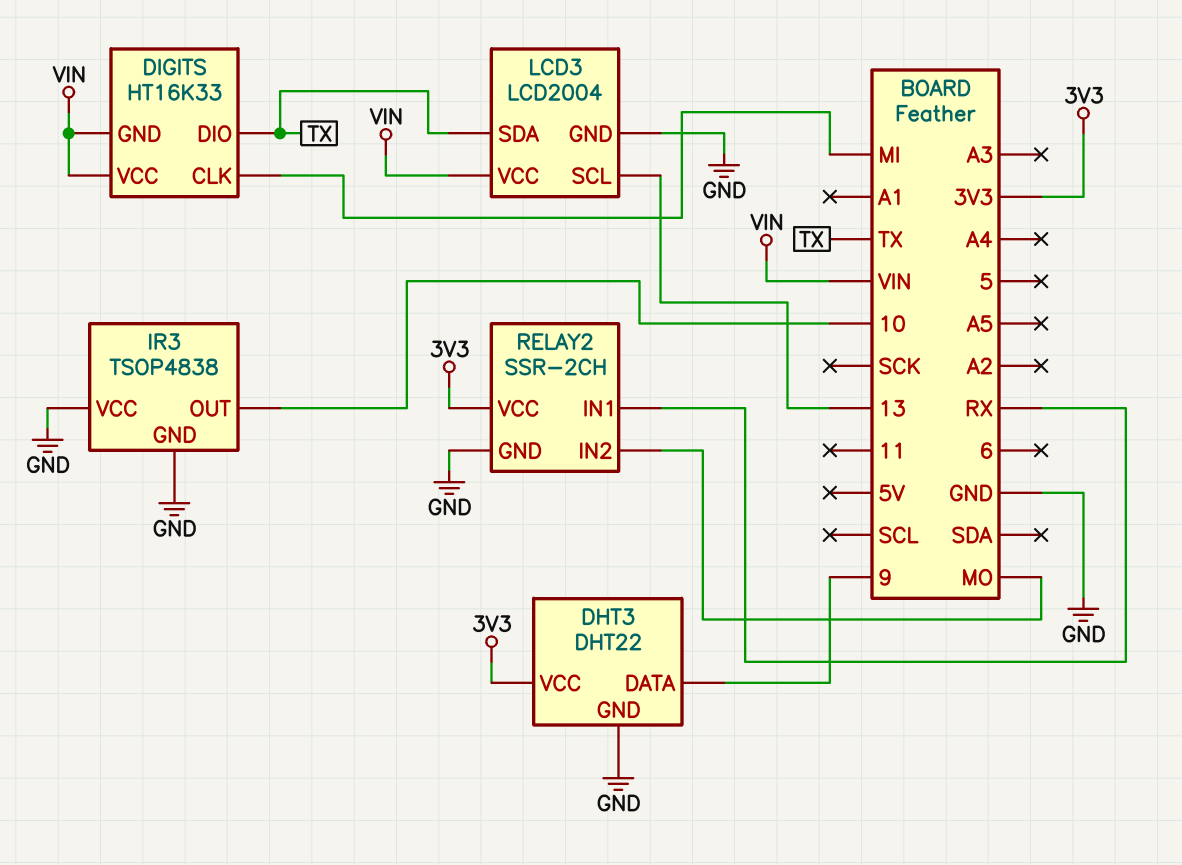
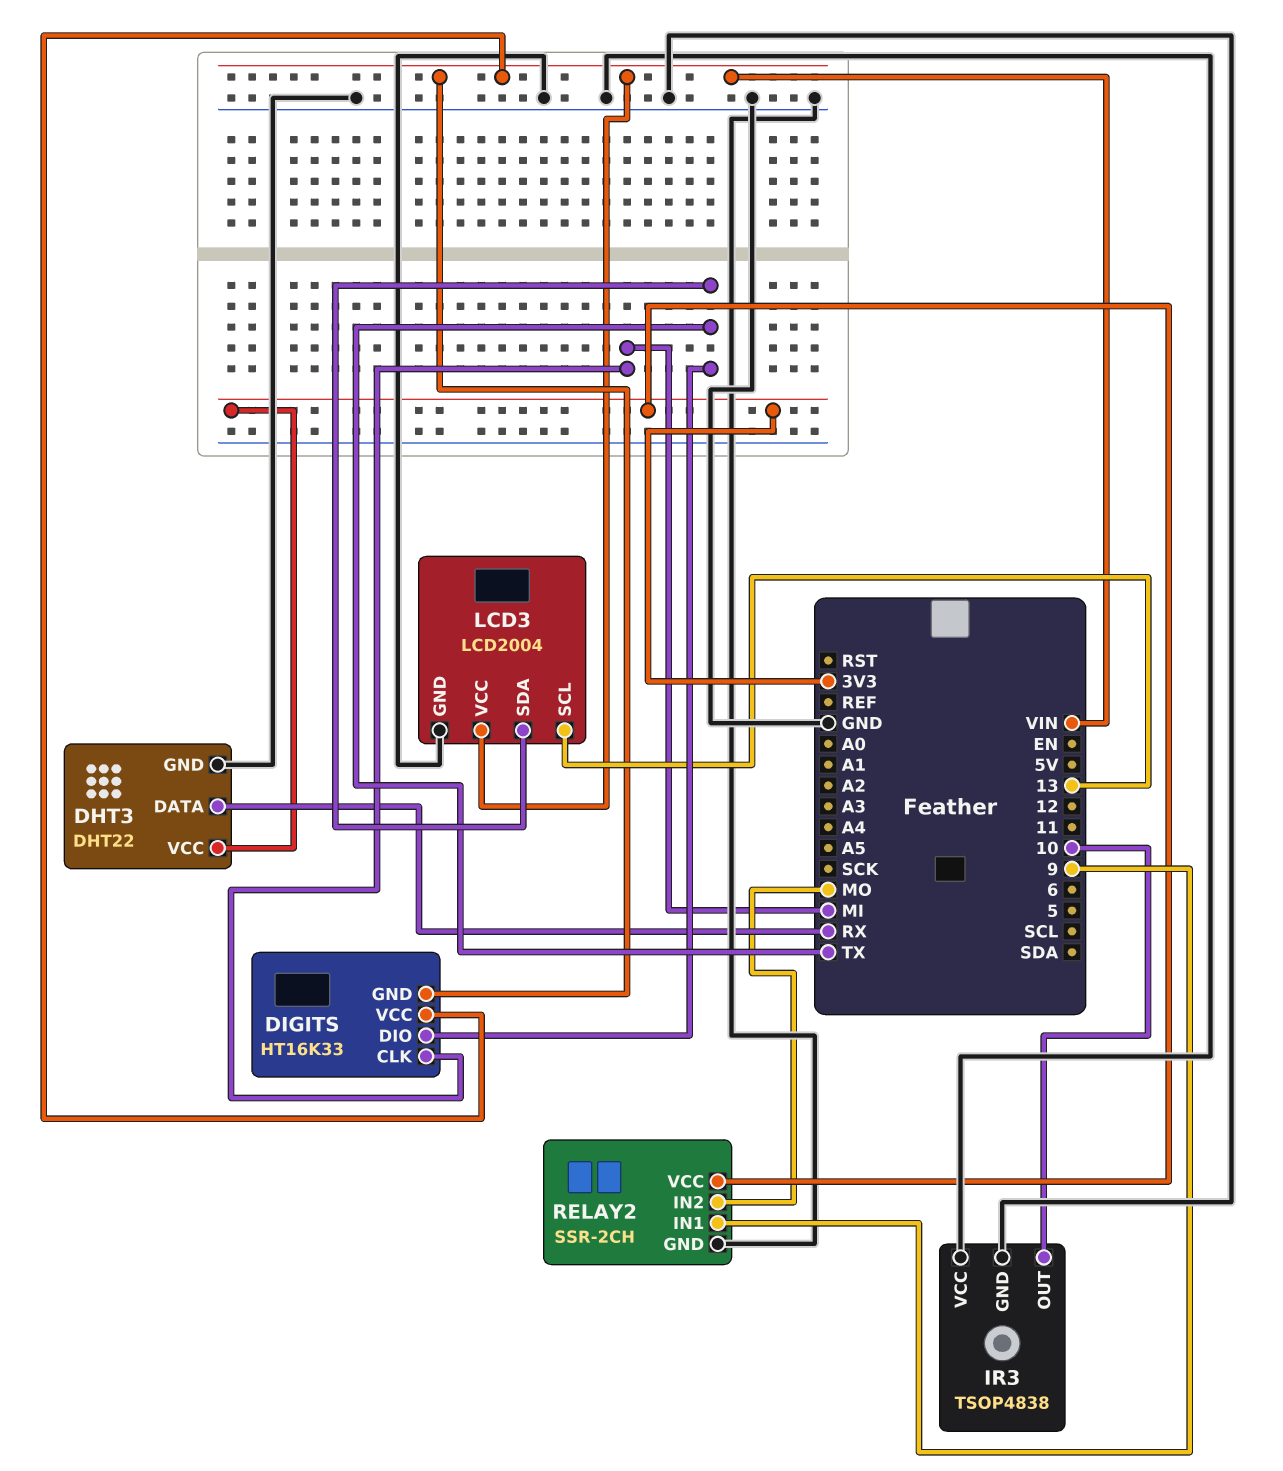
DHT3 pin DATA: 9 -> RX
RELAY2 pin IN1: RX -> 9

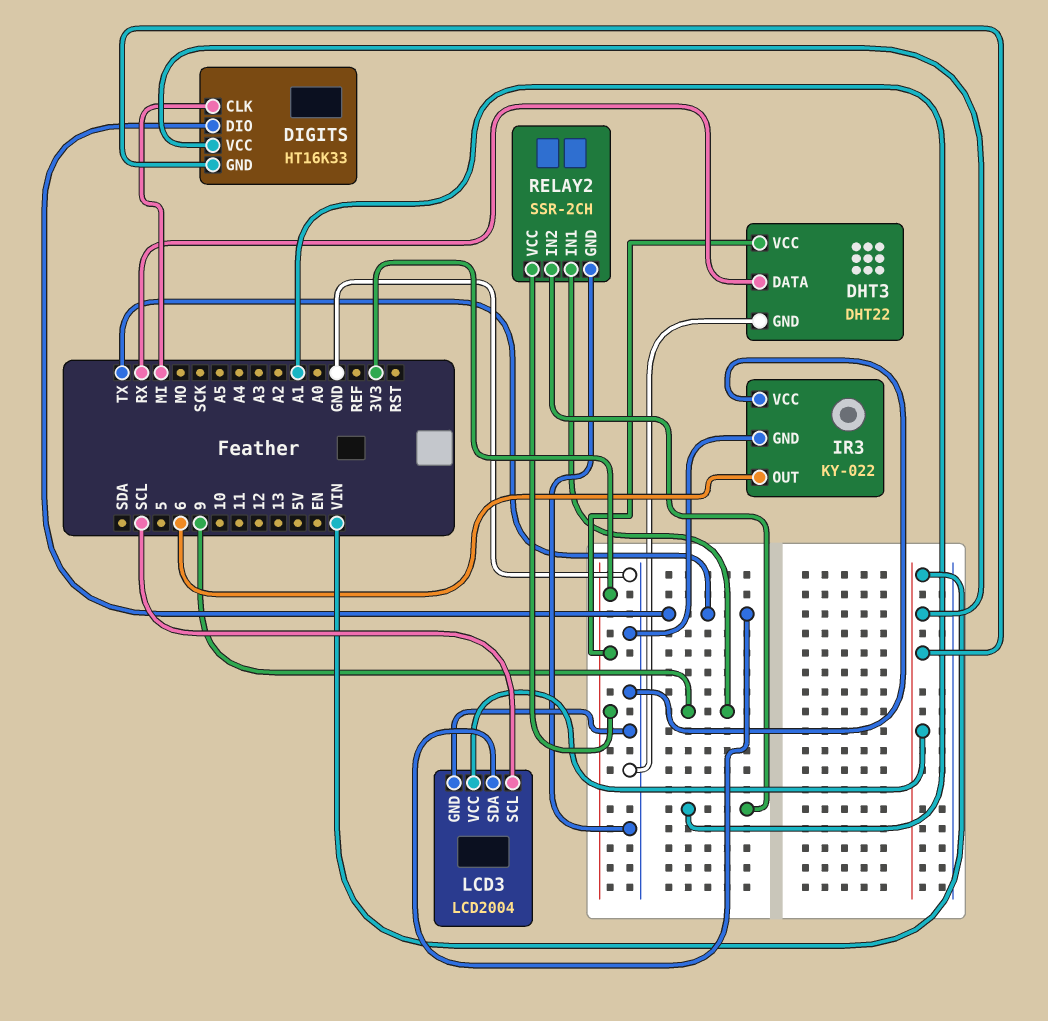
IR3: TSOP4838 -> KY-022
IR3 pin OUT: 10 -> 6
LCD3 pin SCL: 13 -> SCL
RELAY2 pin IN2: MO -> A1

